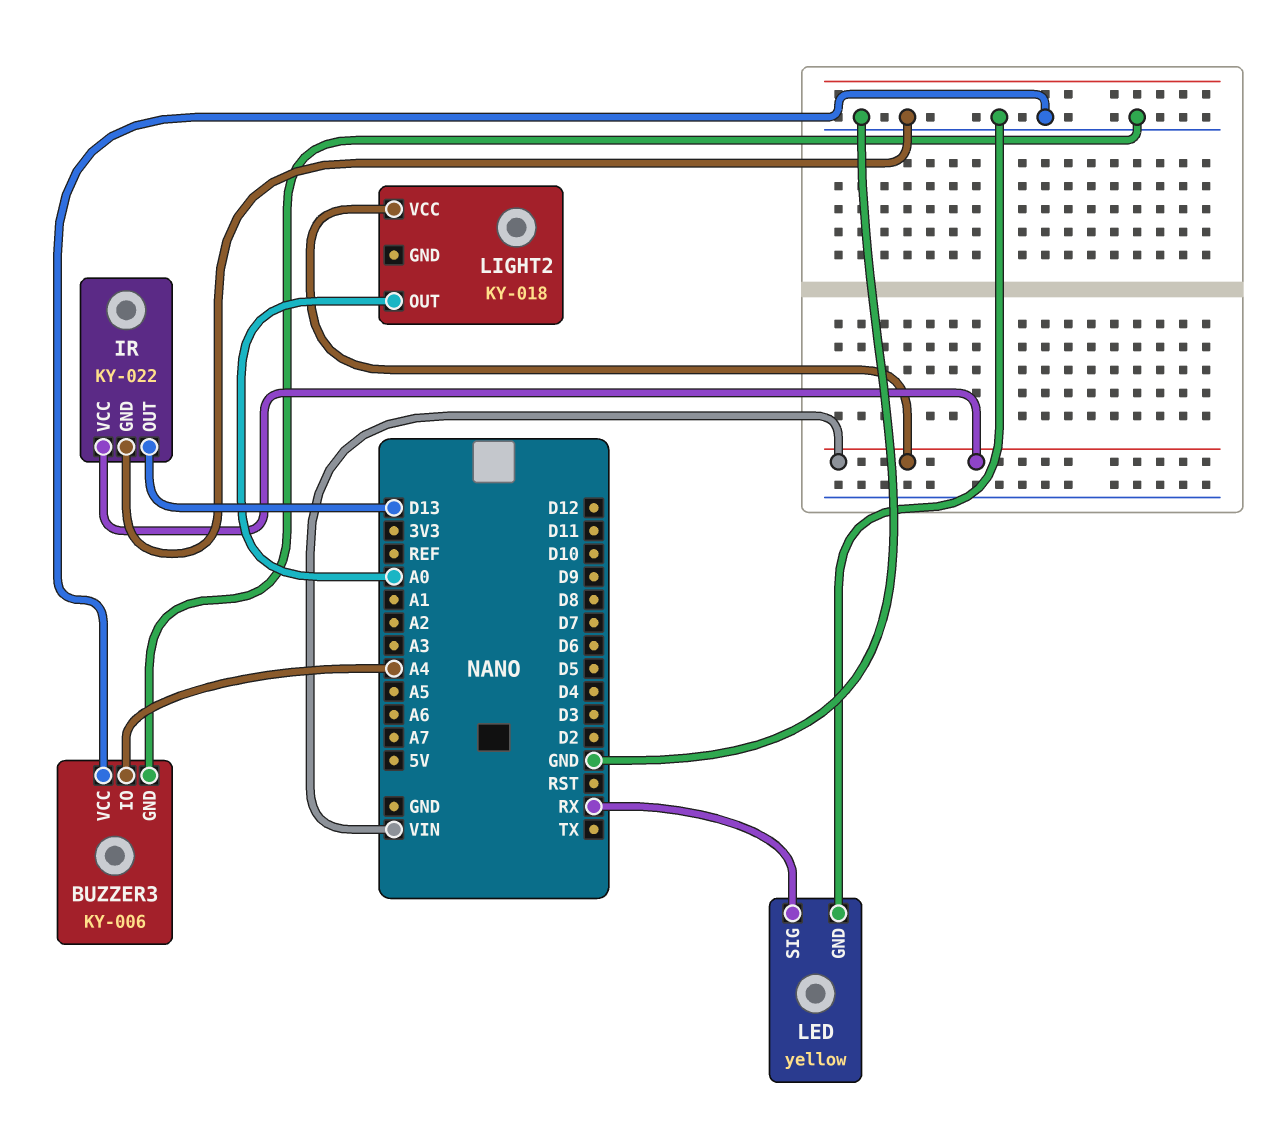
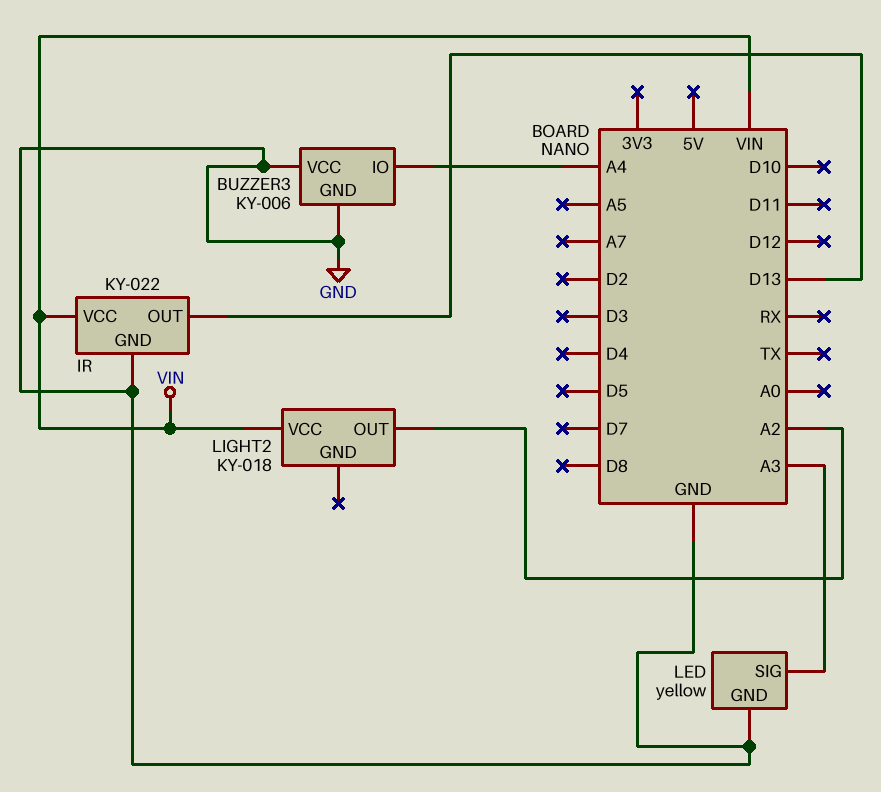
LED pin SIG: RX -> A3
LIGHT2 pin OUT: A0 -> A2

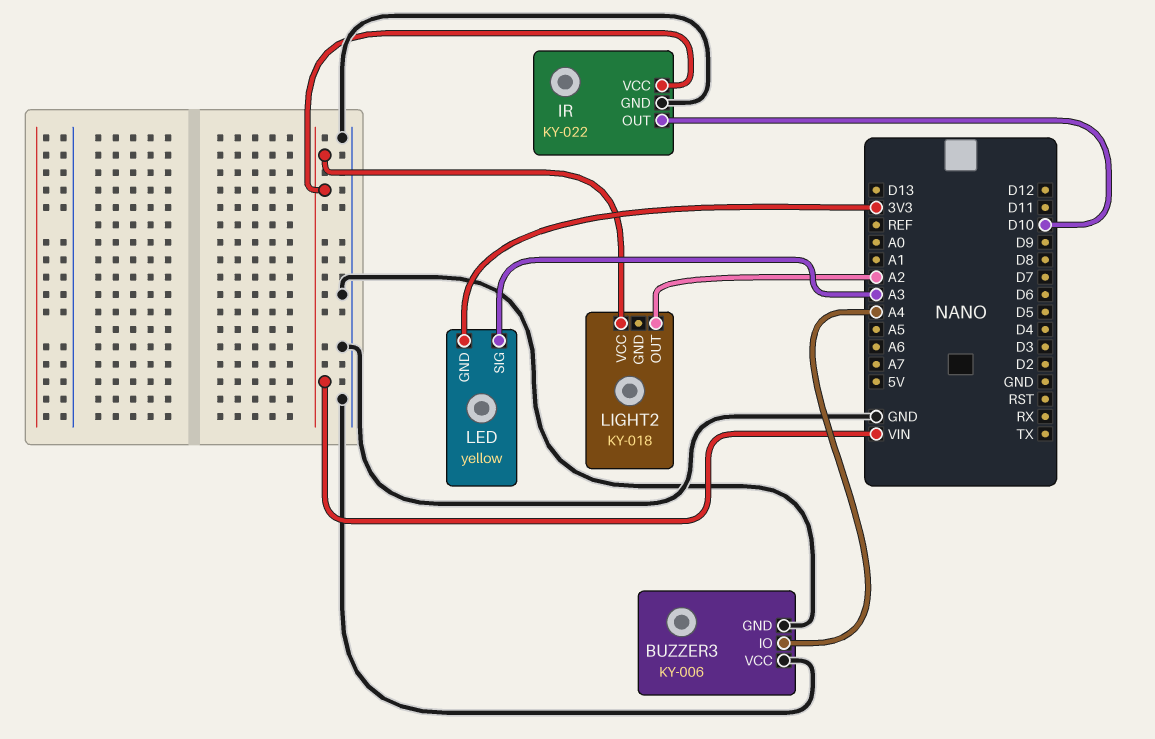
IR pin OUT: D13 -> D10
LED pin GND: GND -> 3V3

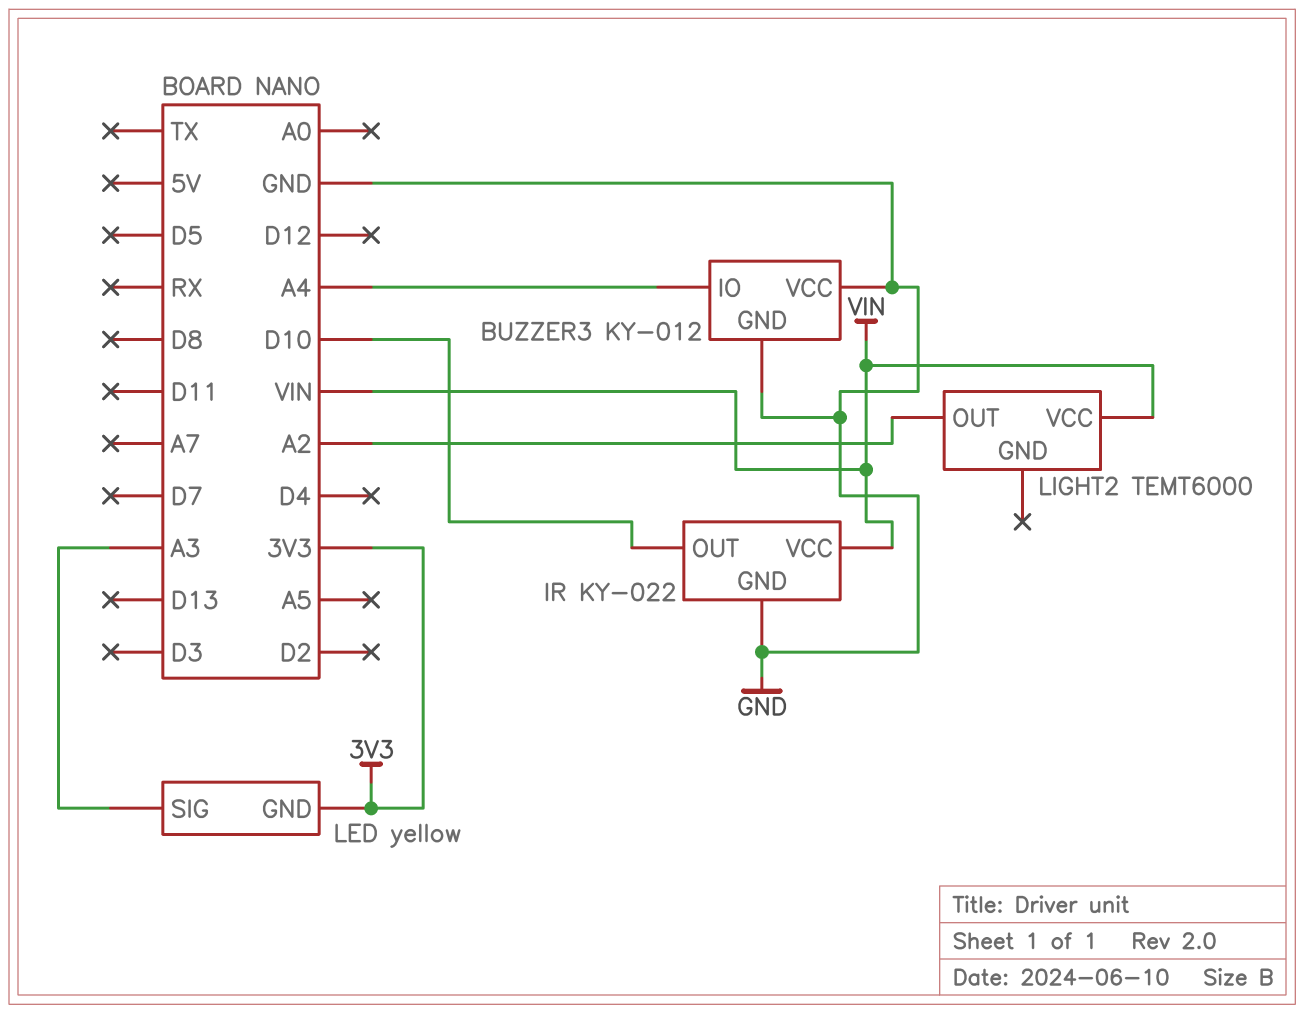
BUZZER3: KY-006 -> KY-012
LIGHT2: KY-018 -> TEMT6000

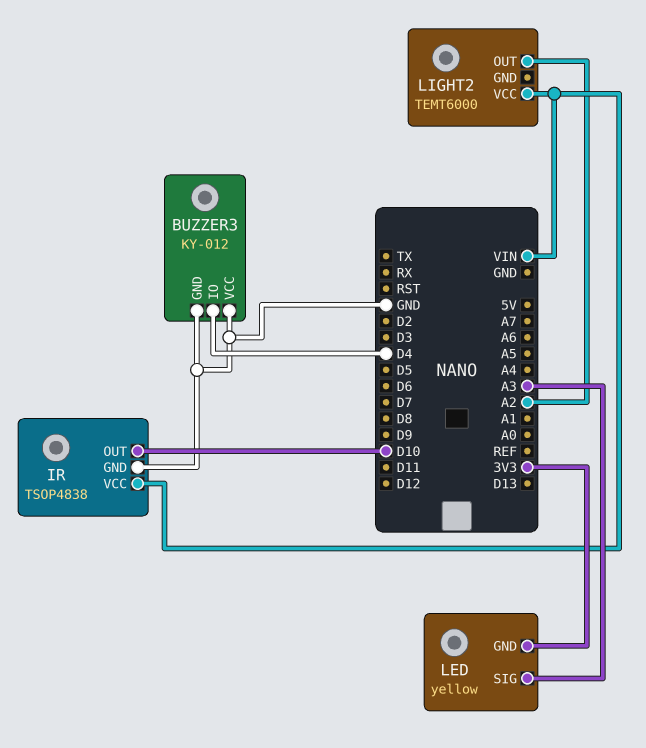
BUZZER3 pin IO: A4 -> D4
IR: KY-022 -> TSOP4838

